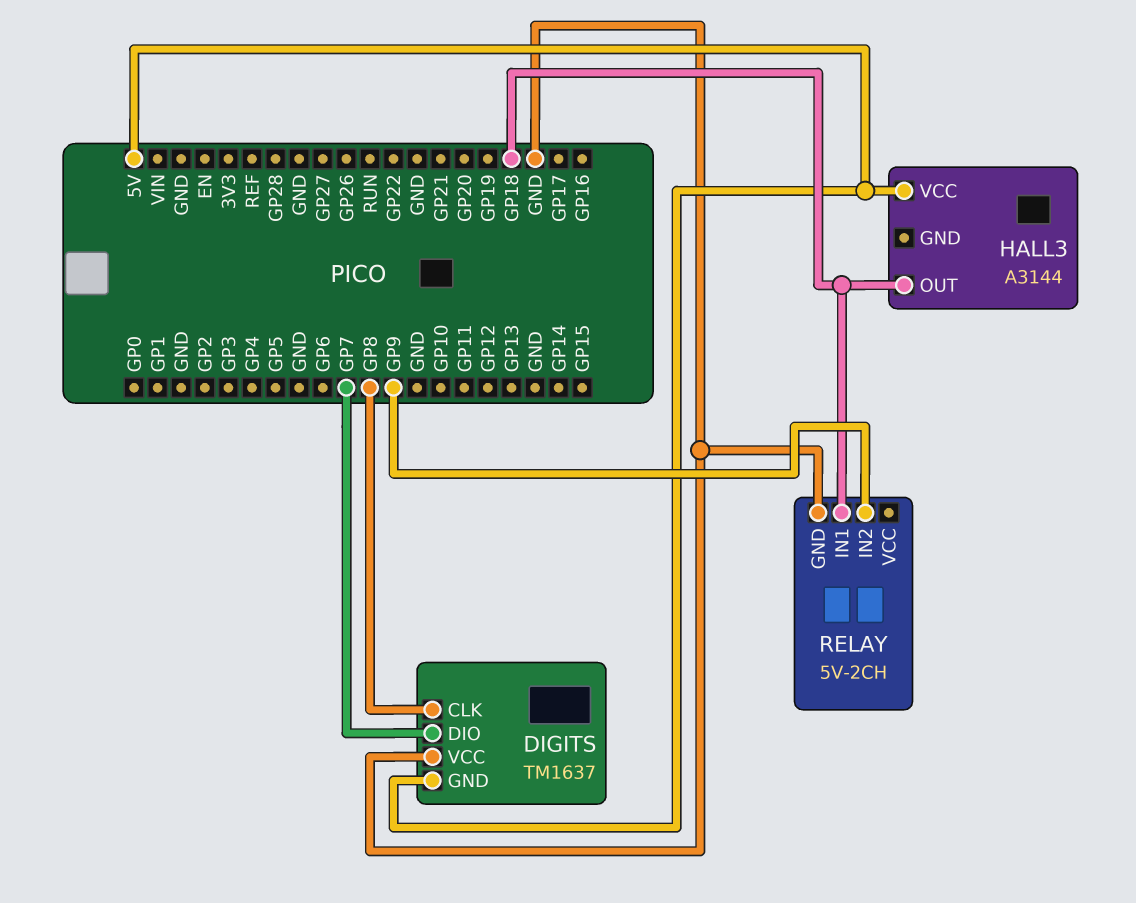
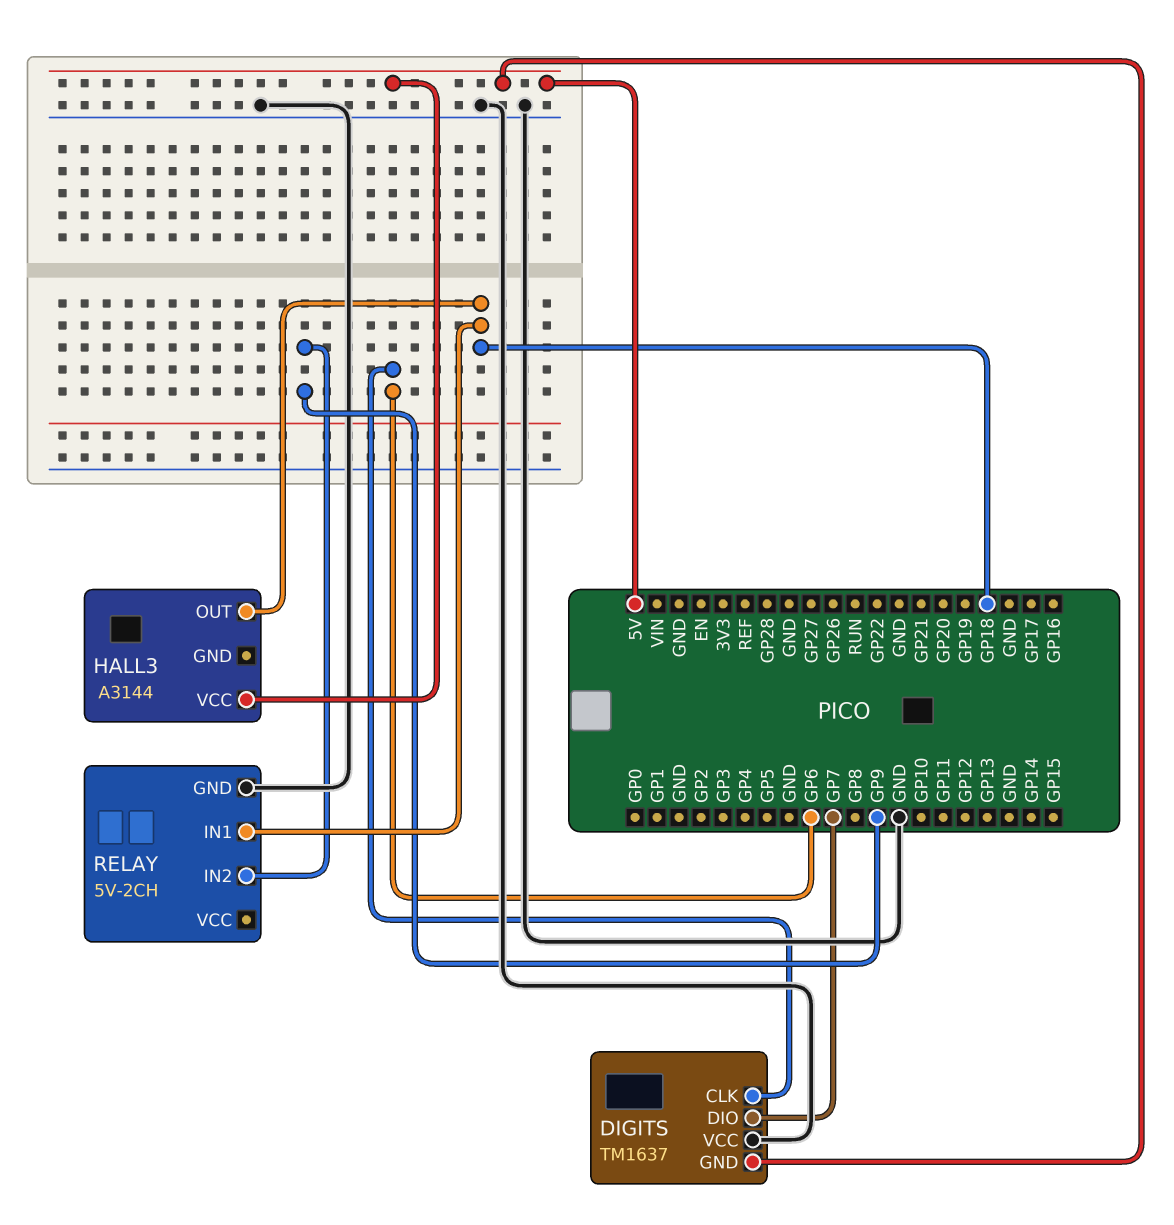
DIGITS pin CLK: GP8 -> GP6

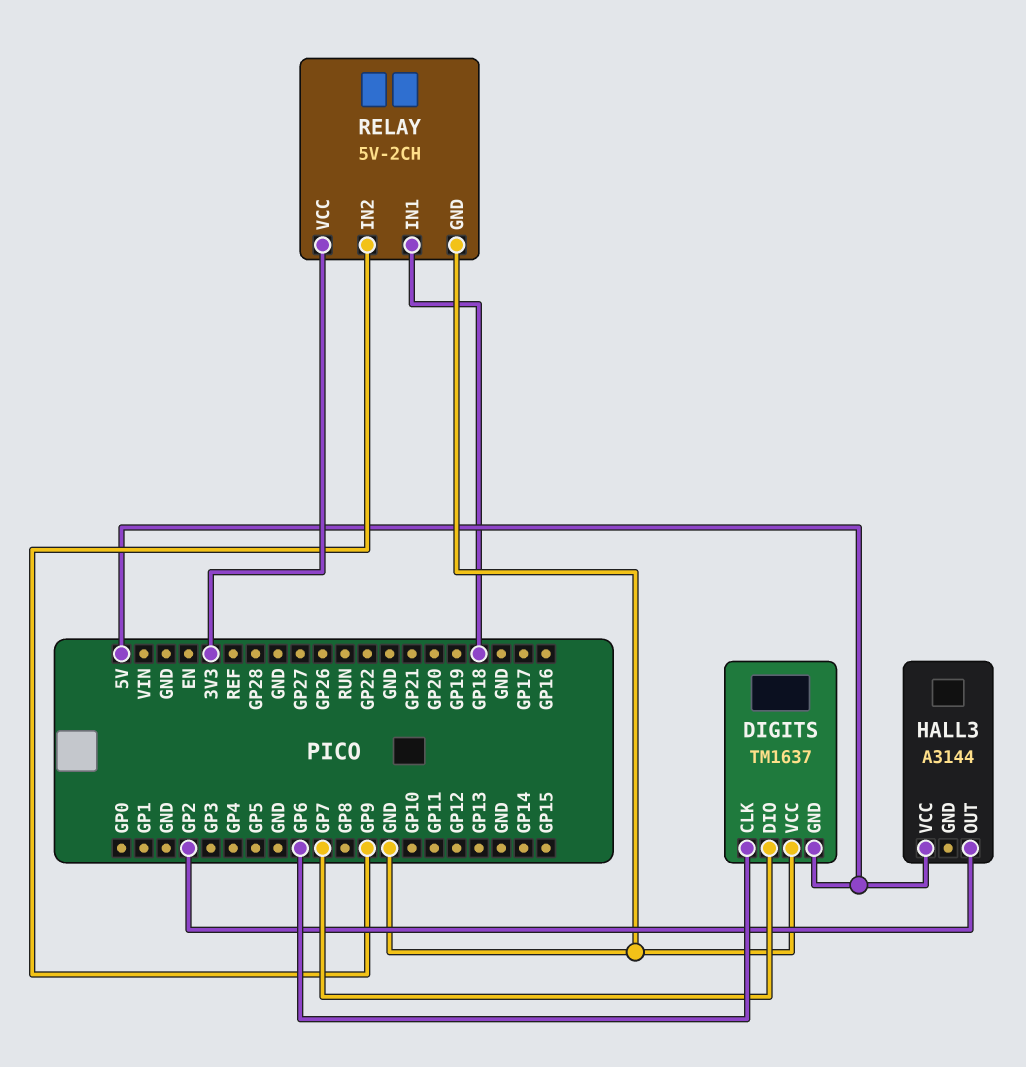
HALL3 pin OUT: GP18 -> GP2
RELAY pin VCC: none -> 3V3

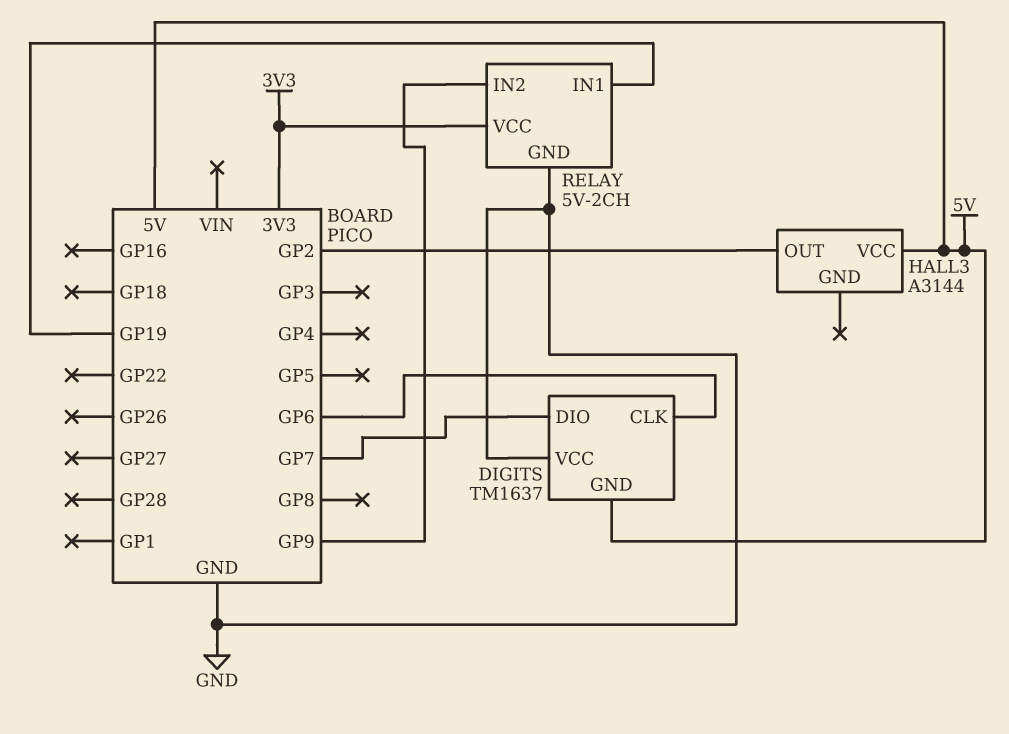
RELAY pin IN1: GP18 -> GP19

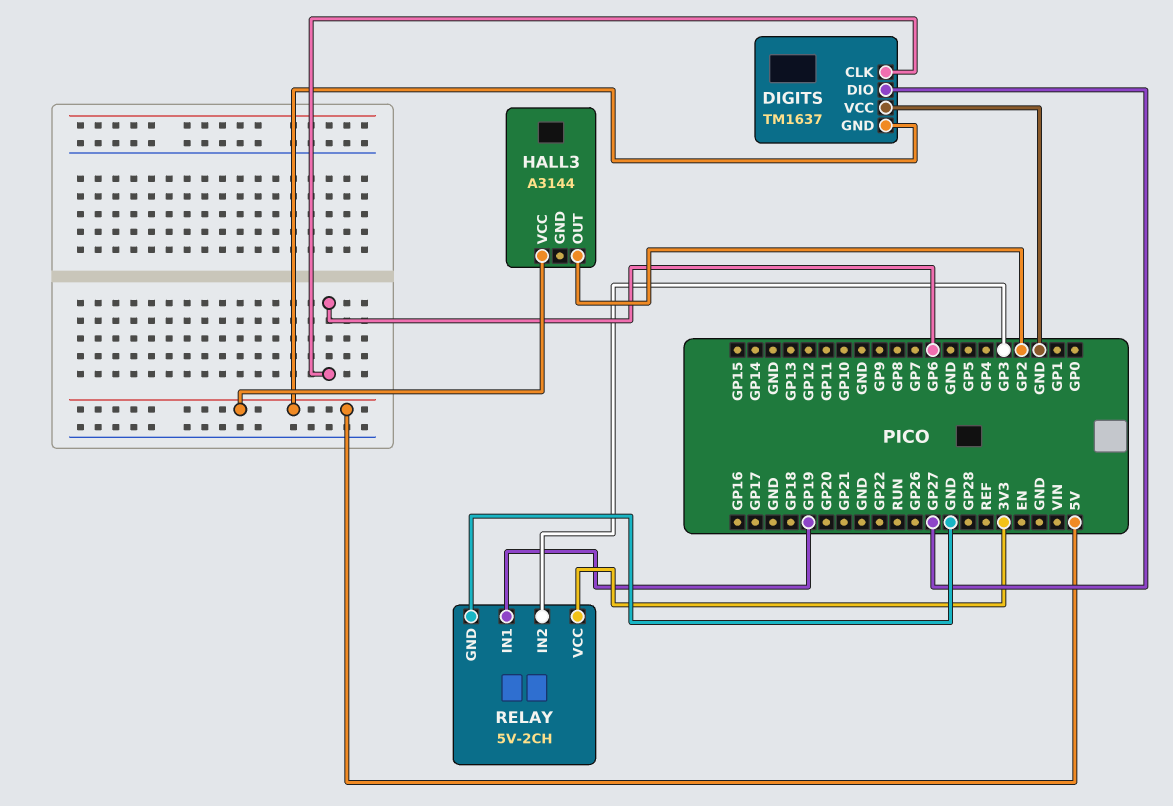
DIGITS pin DIO: GP7 -> GP27
RELAY pin IN2: GP9 -> GP3

